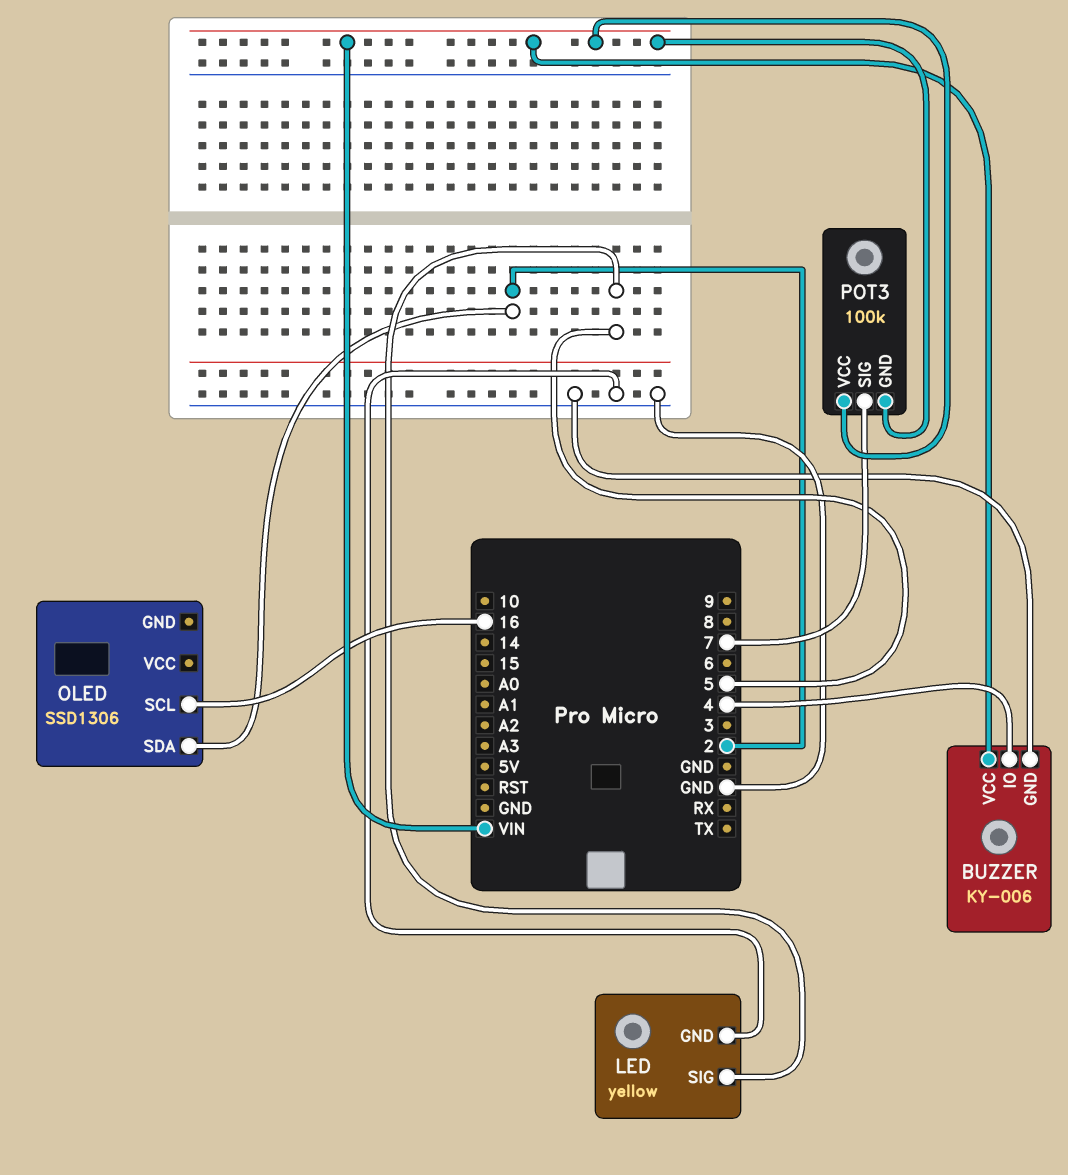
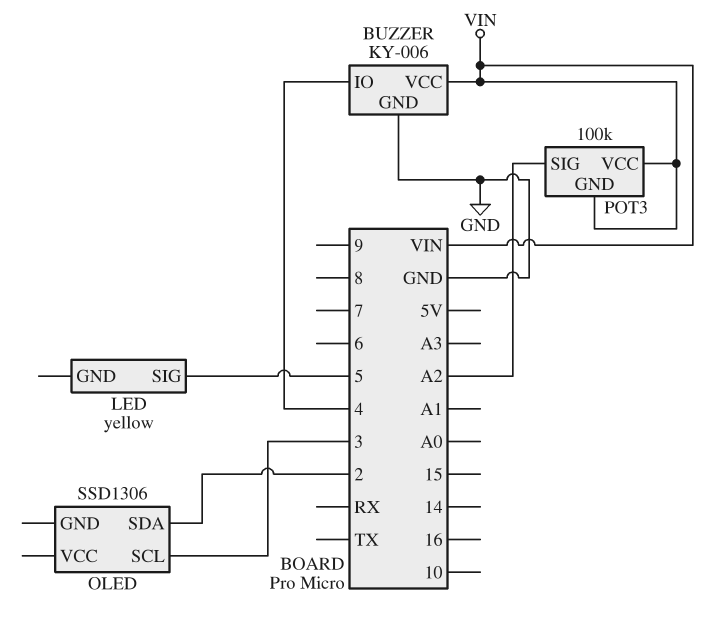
LED pin GND: GND -> none
OLED pin SCL: 16 -> 3
POT3 pin SIG: 7 -> A2

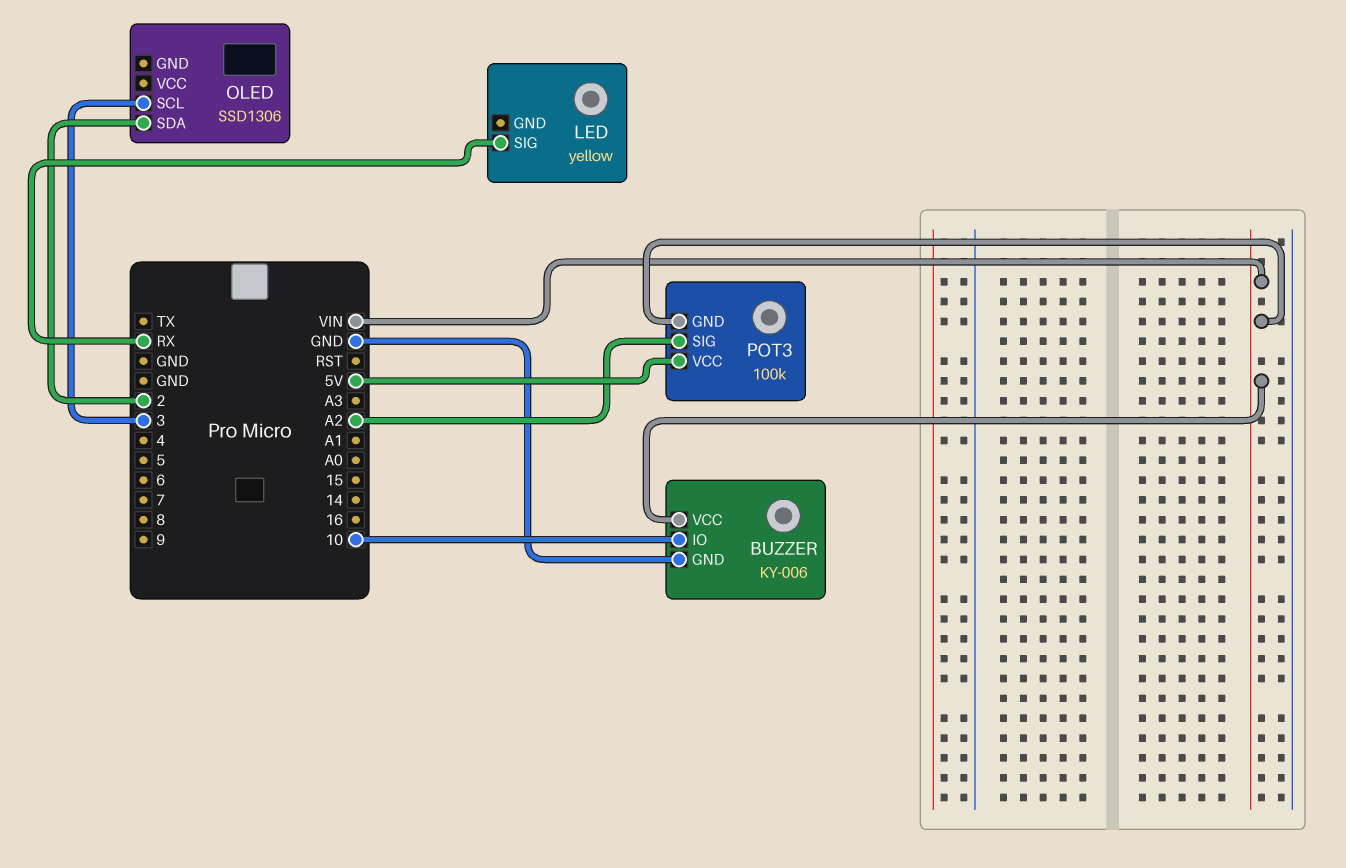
BUZZER pin IO: 4 -> 10
LED pin SIG: 5 -> RX
POT3 pin VCC: VIN -> 5V

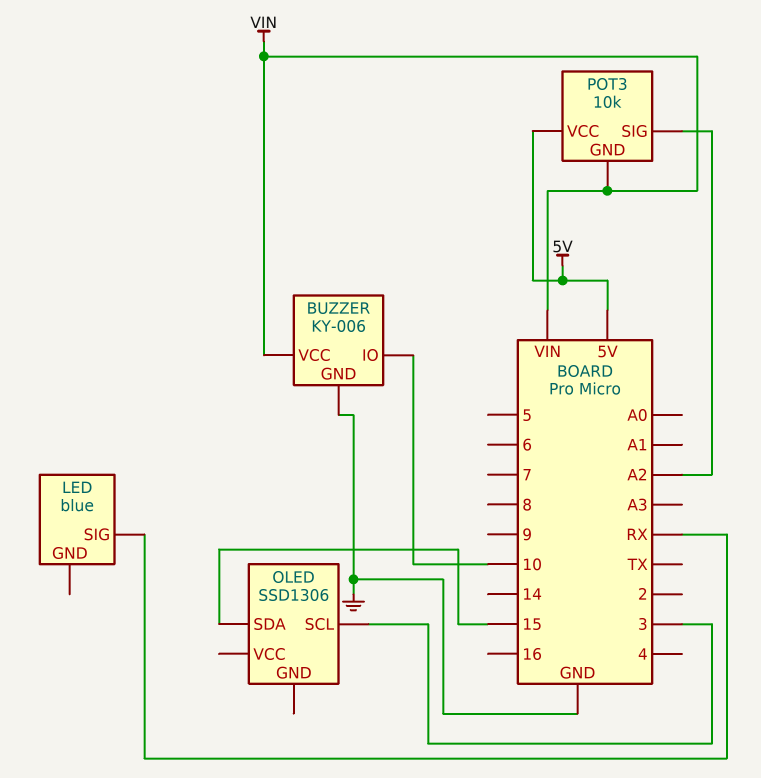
LED: yellow -> blue
OLED pin SDA: 2 -> 15
POT3: 100k -> 10k

